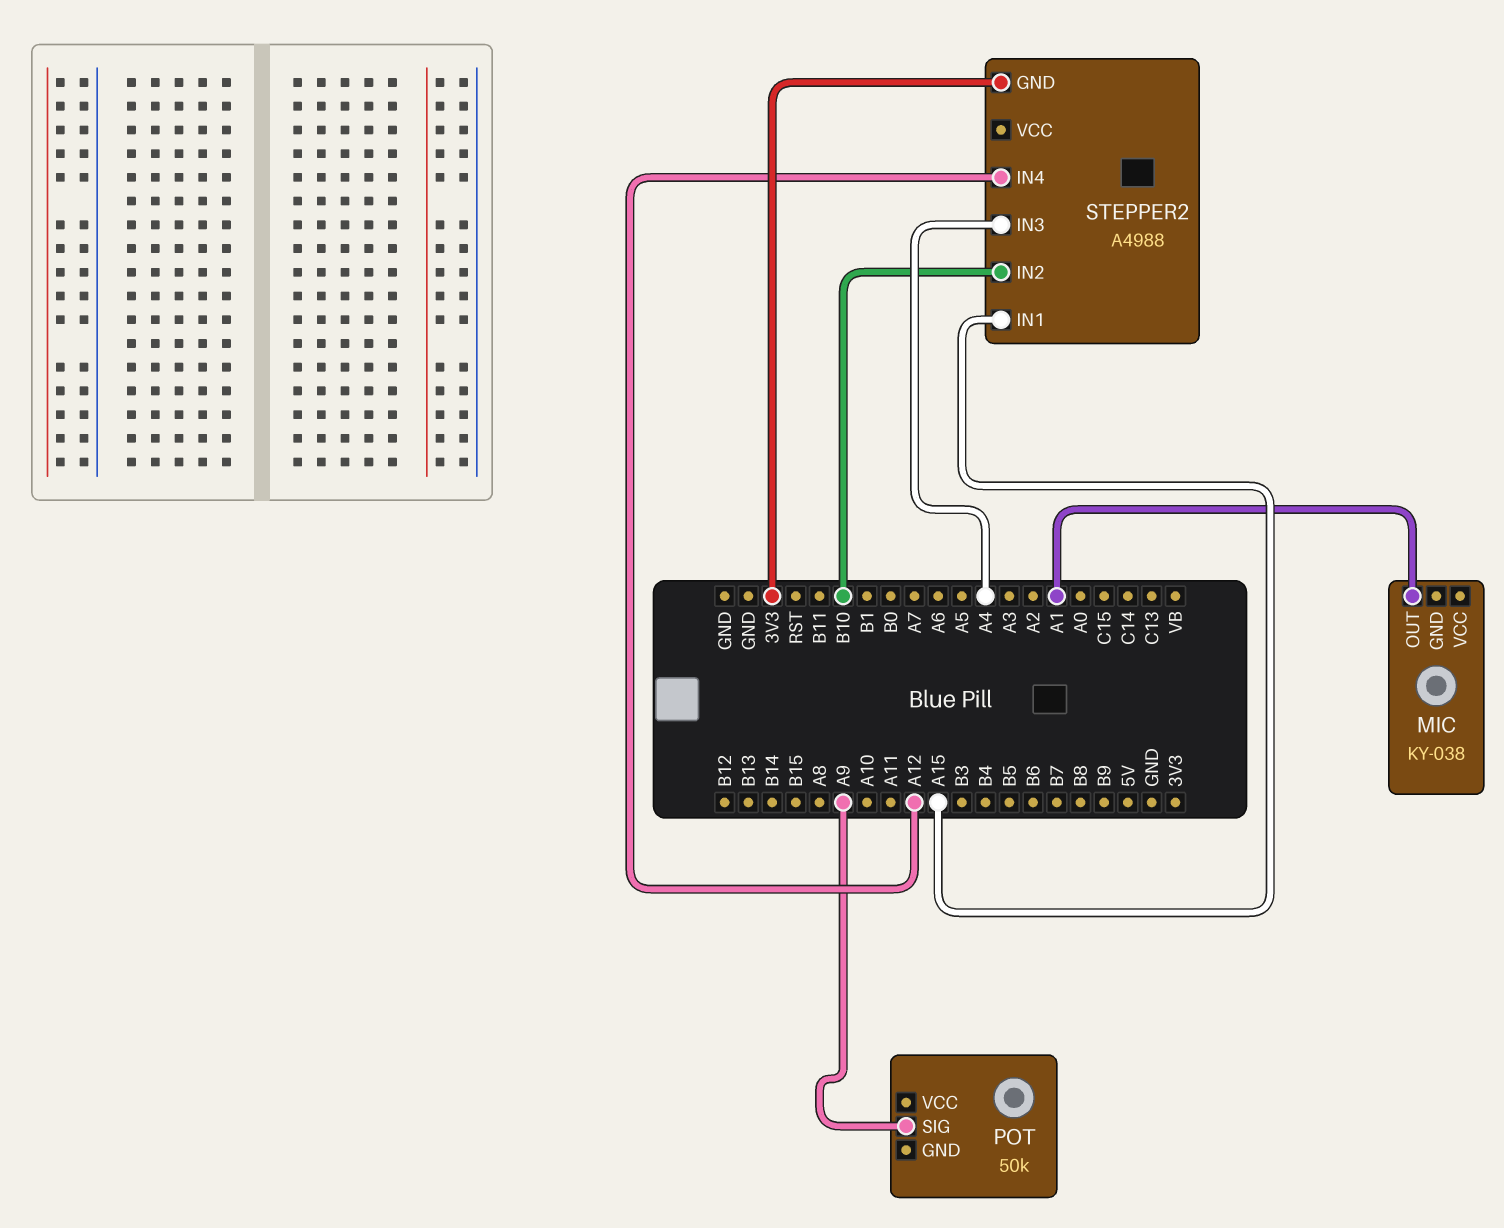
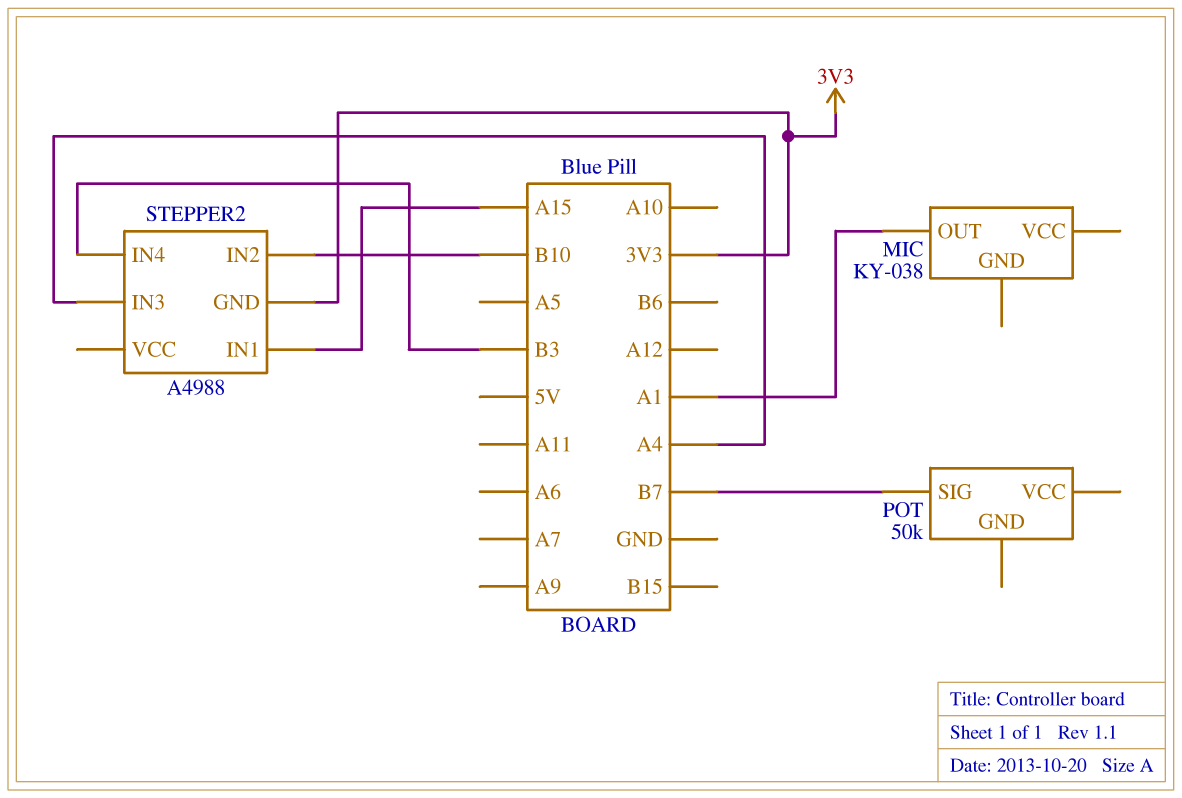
POT pin SIG: A9 -> B7
STEPPER2 pin IN4: A12 -> B3

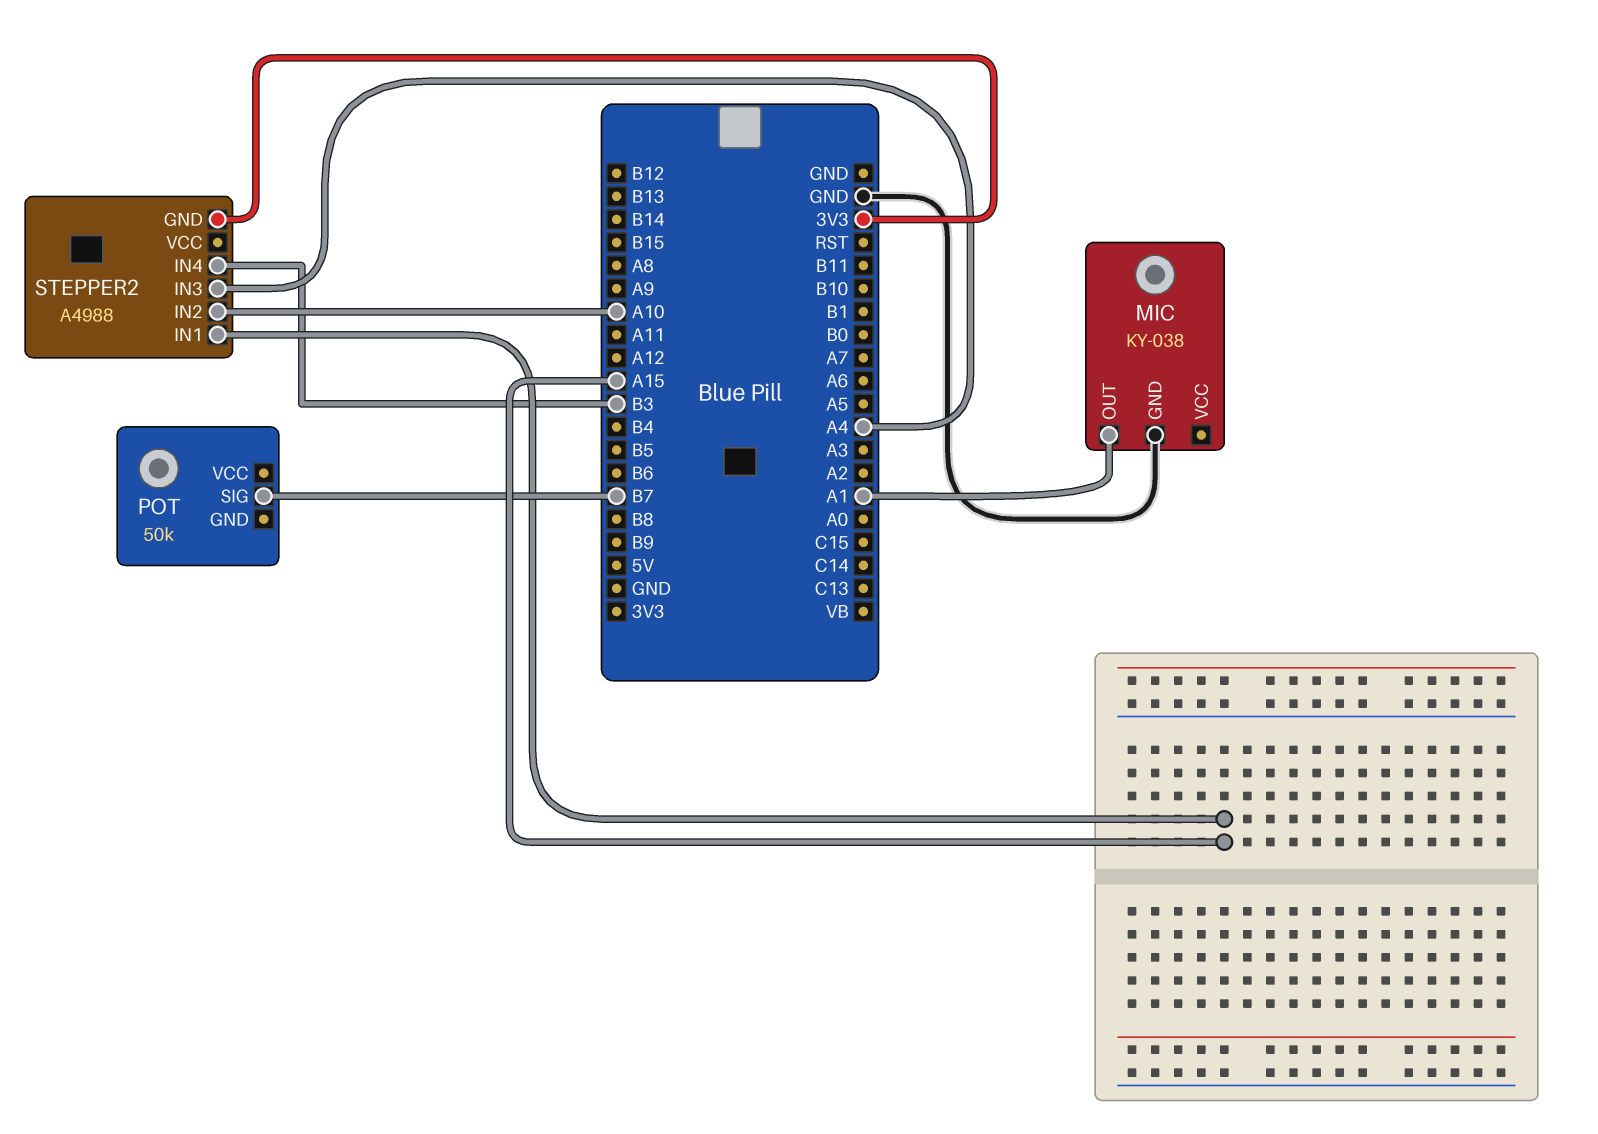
MIC pin GND: none -> GND
STEPPER2 pin IN2: B10 -> A10

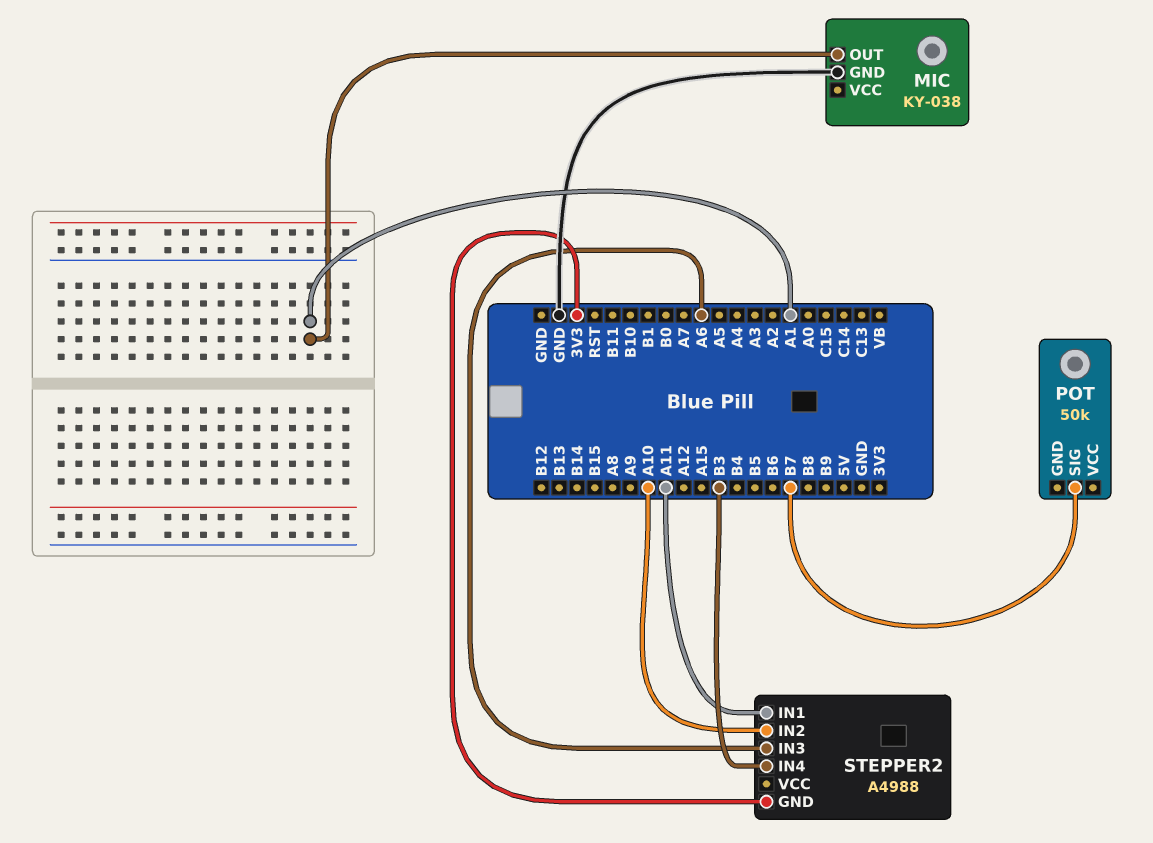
STEPPER2 pin IN1: A15 -> A11
STEPPER2 pin IN3: A4 -> A6

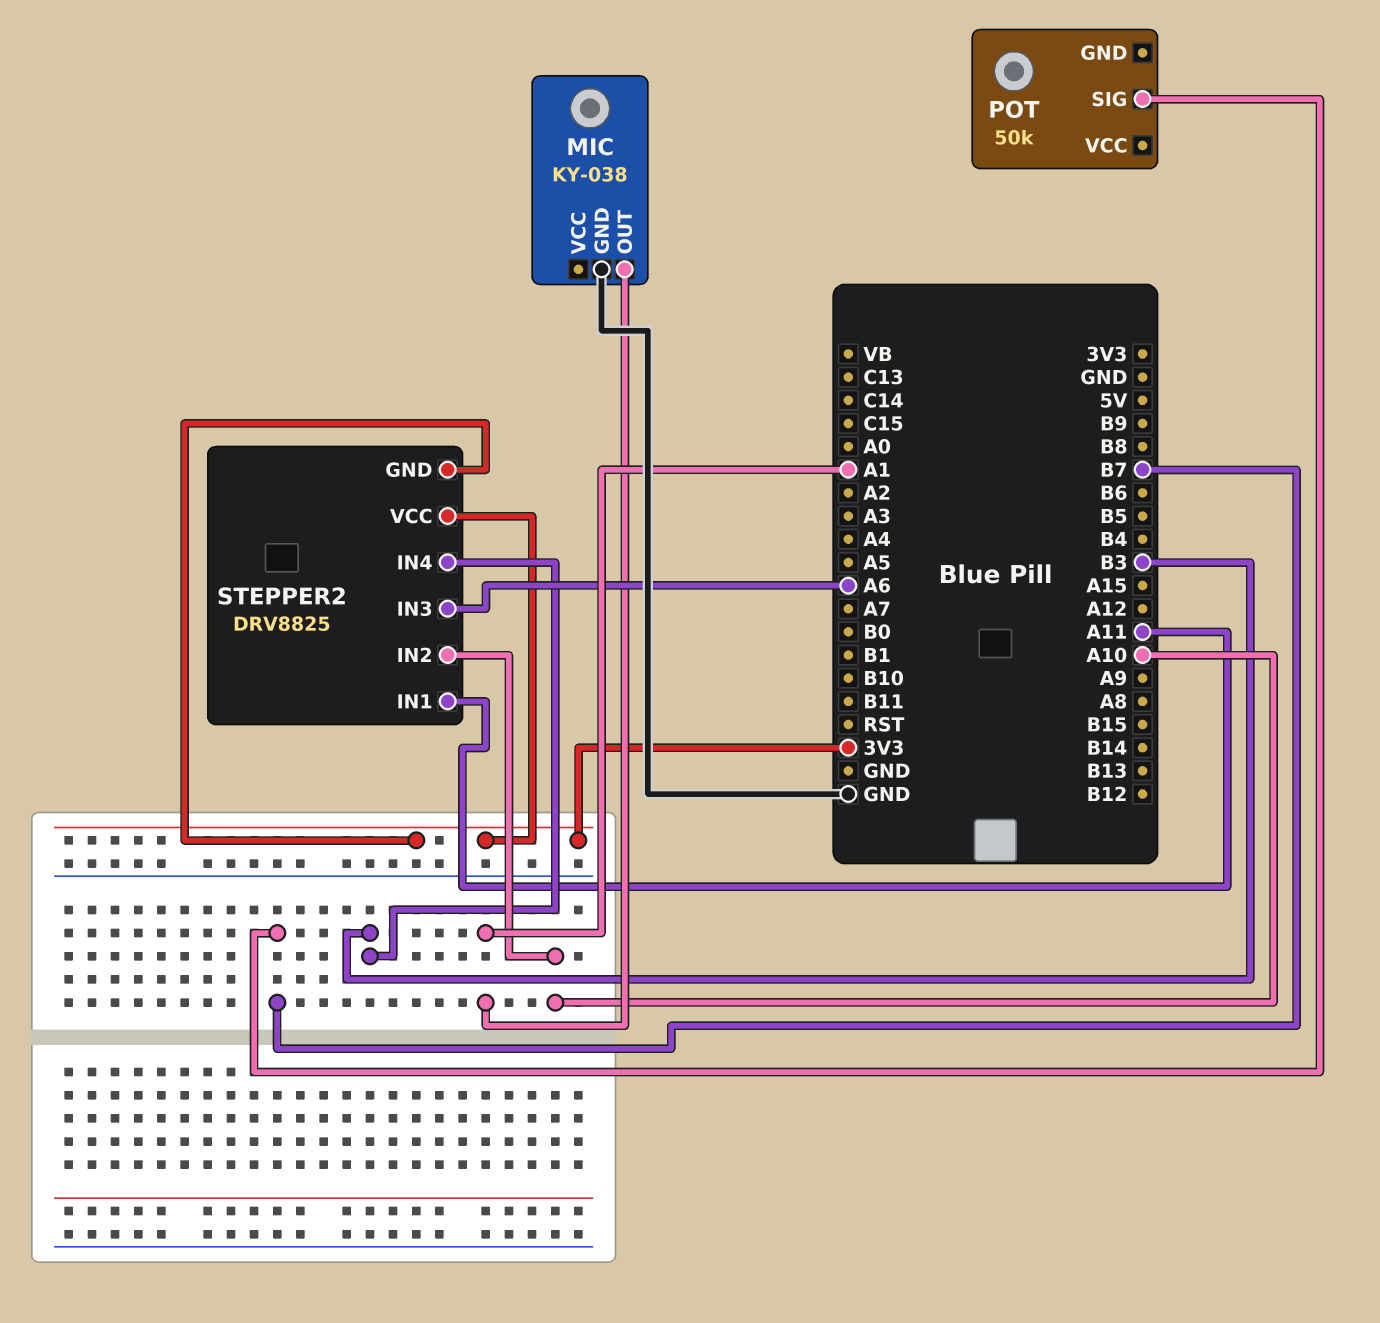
STEPPER2: A4988 -> DRV8825
STEPPER2 pin VCC: none -> 3V3

